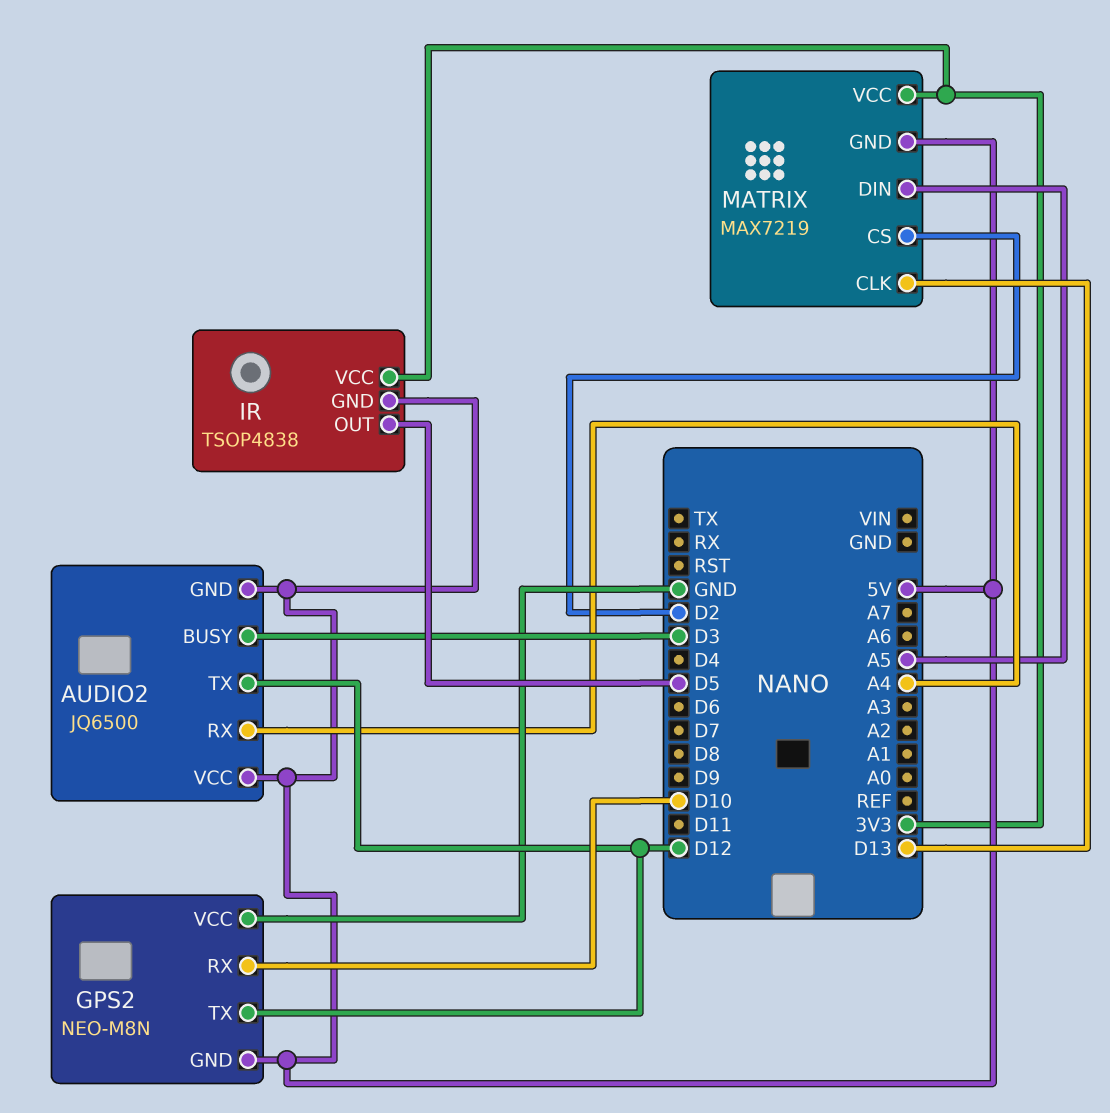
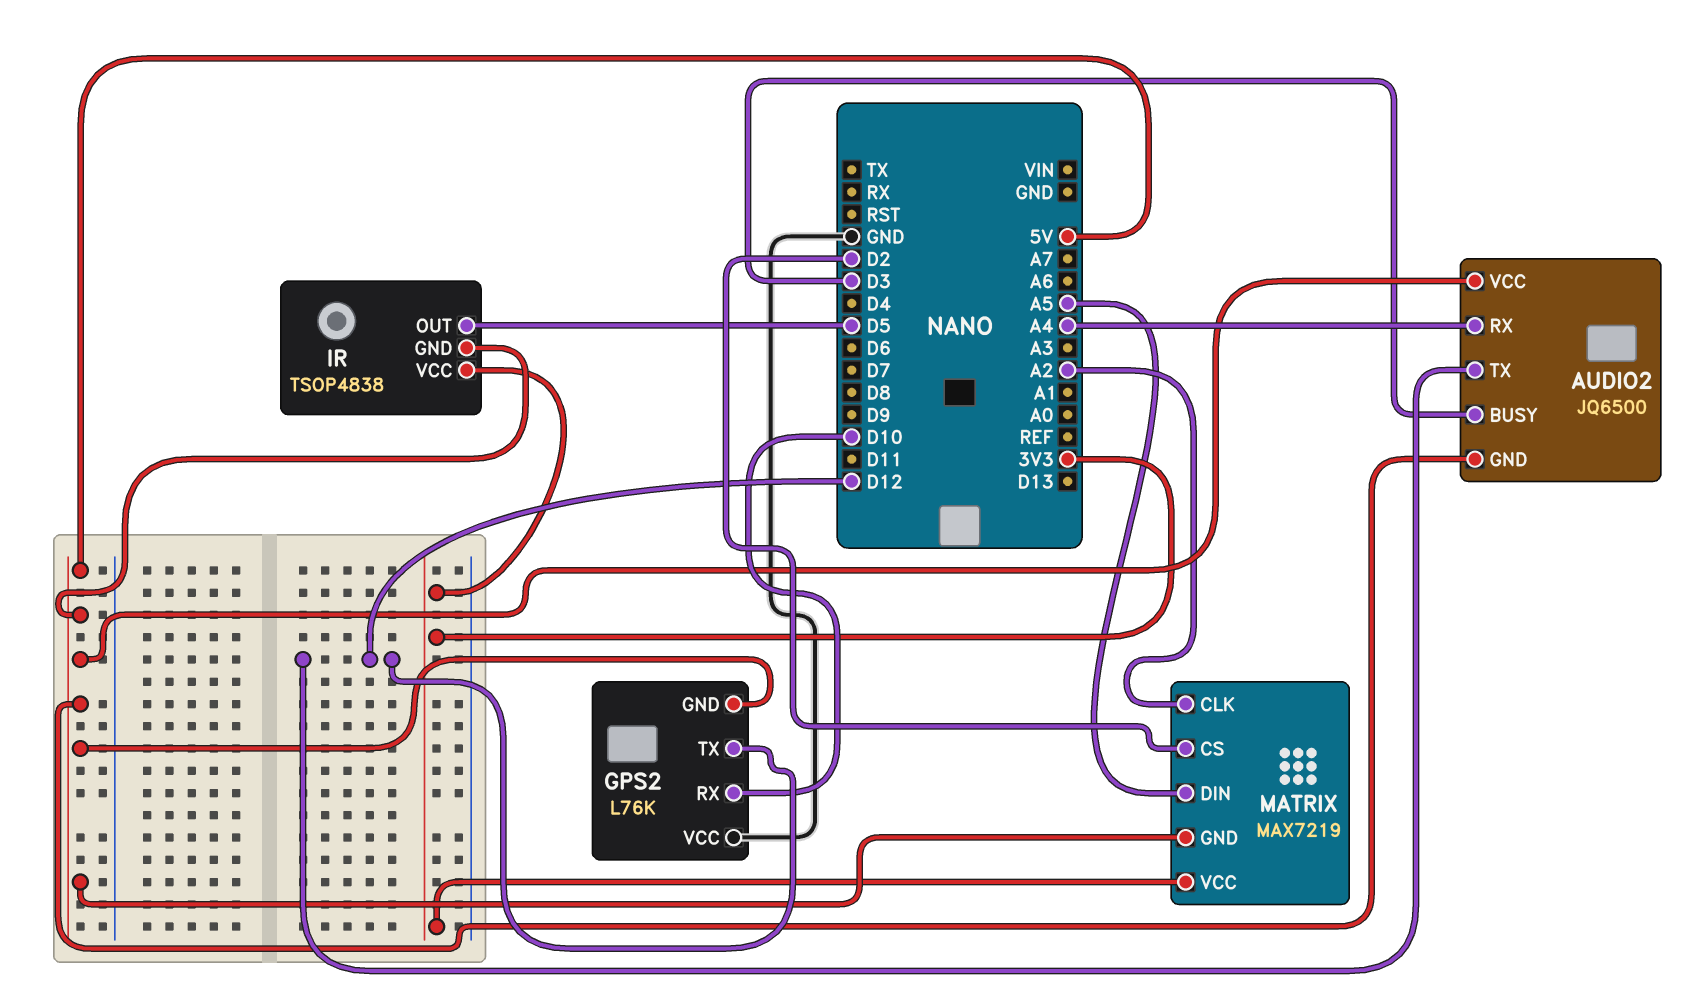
GPS2: NEO-M8N -> L76K
MATRIX pin CLK: D13 -> A2

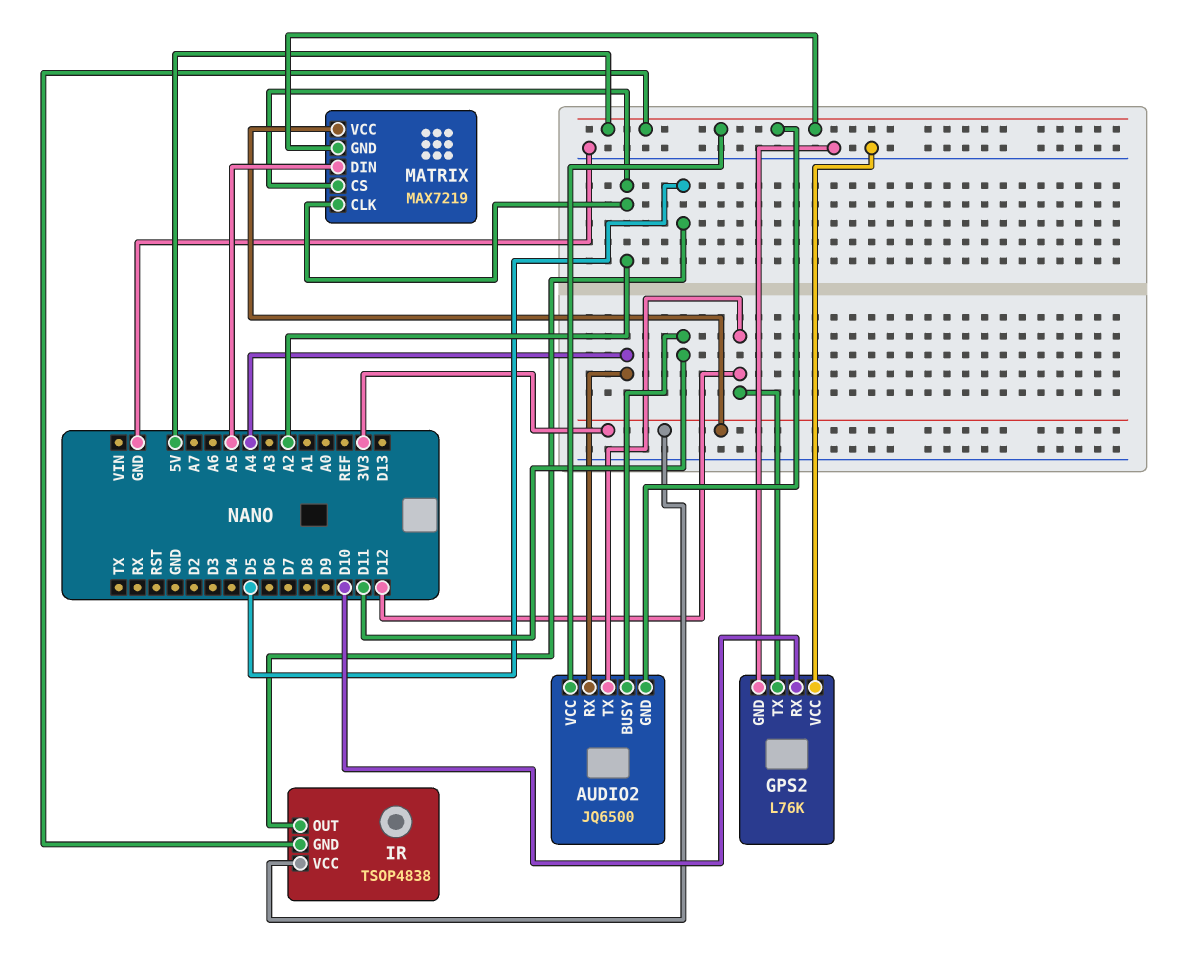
AUDIO2 pin BUSY: D3 -> D11
GPS2 pin GND: 5V -> GND
MATRIX pin CS: D2 -> A2

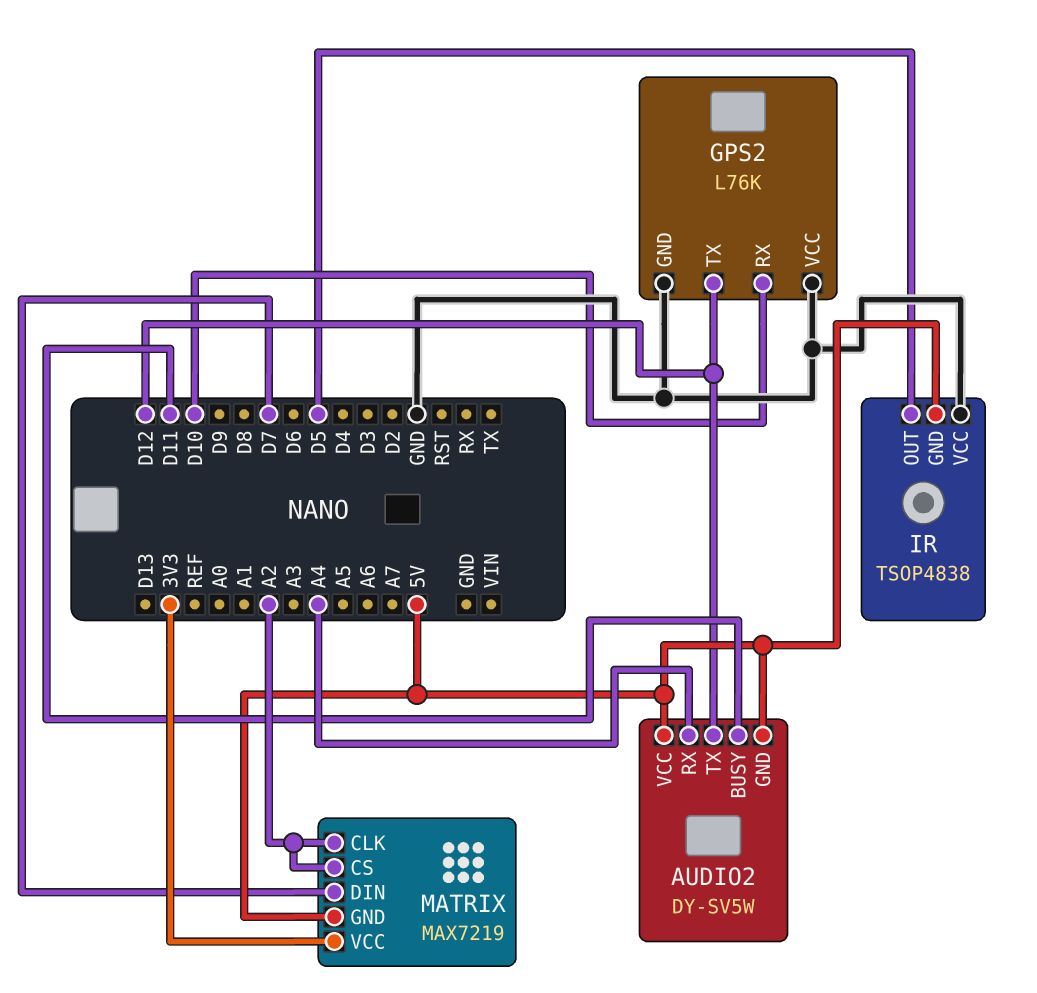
AUDIO2: JQ6500 -> DY-SV5W
IR pin VCC: 3V3 -> GND
MATRIX pin DIN: A5 -> D7

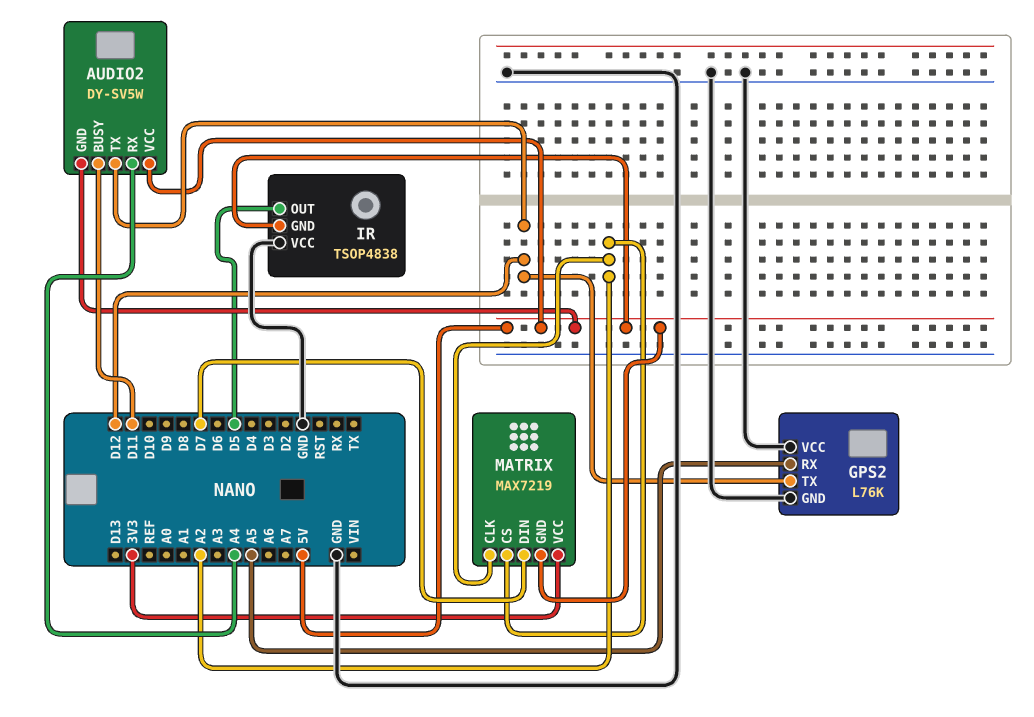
GPS2 pin RX: D10 -> A5

